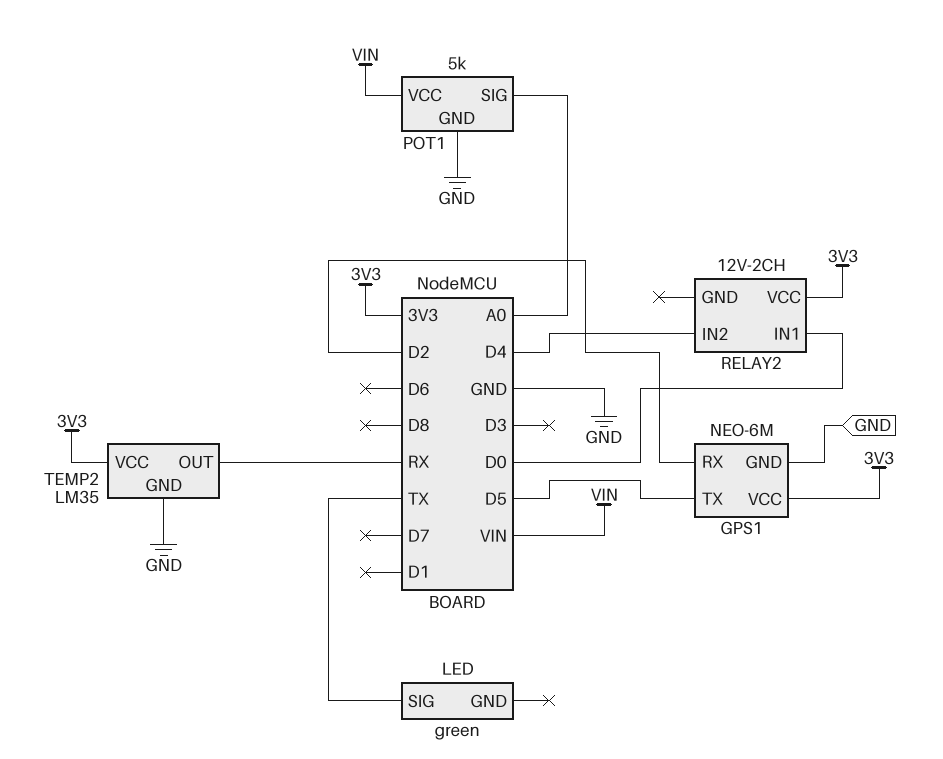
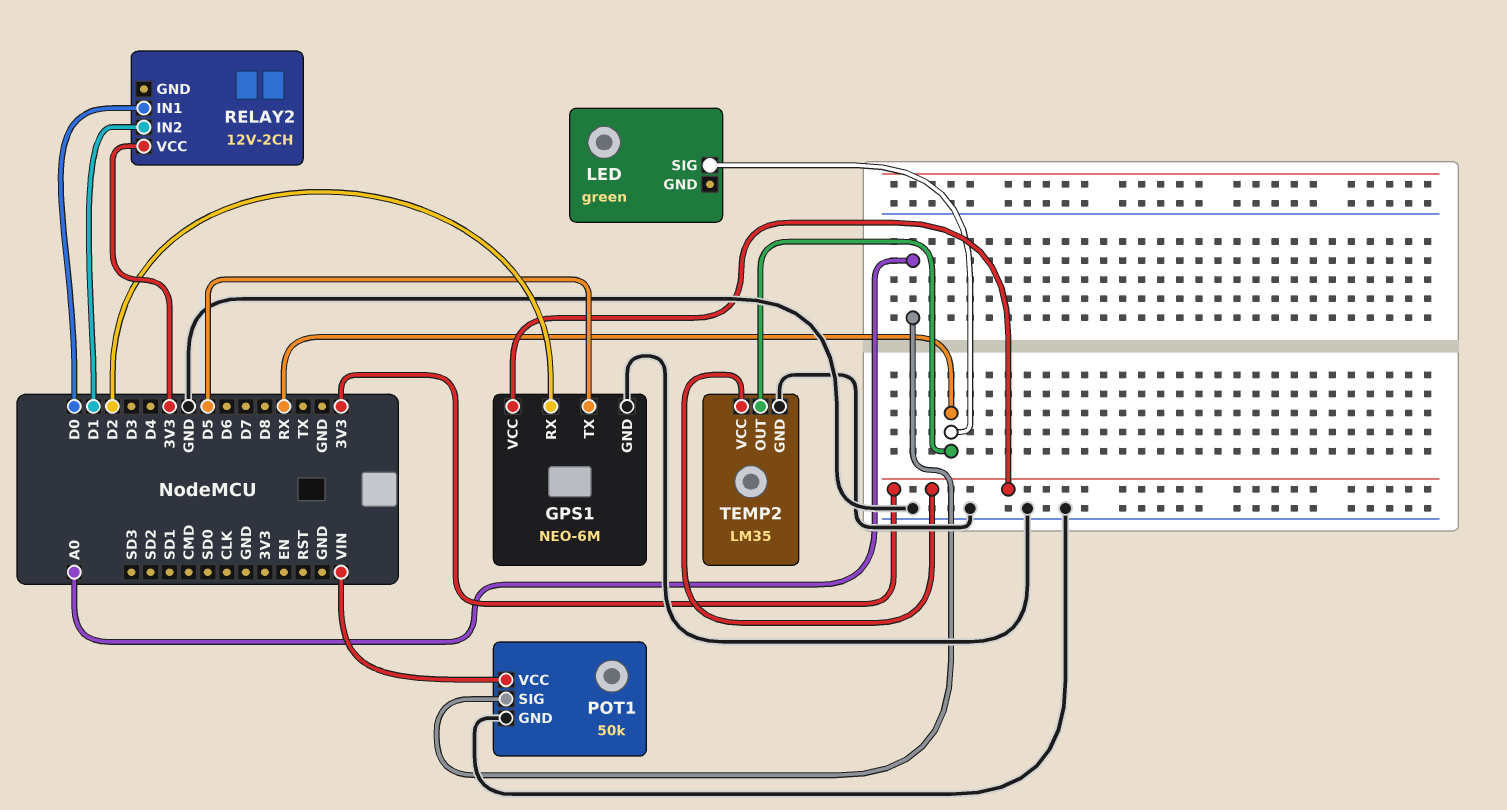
LED pin SIG: TX -> RX
POT1: 5k -> 50k
RELAY2 pin IN2: D4 -> D1

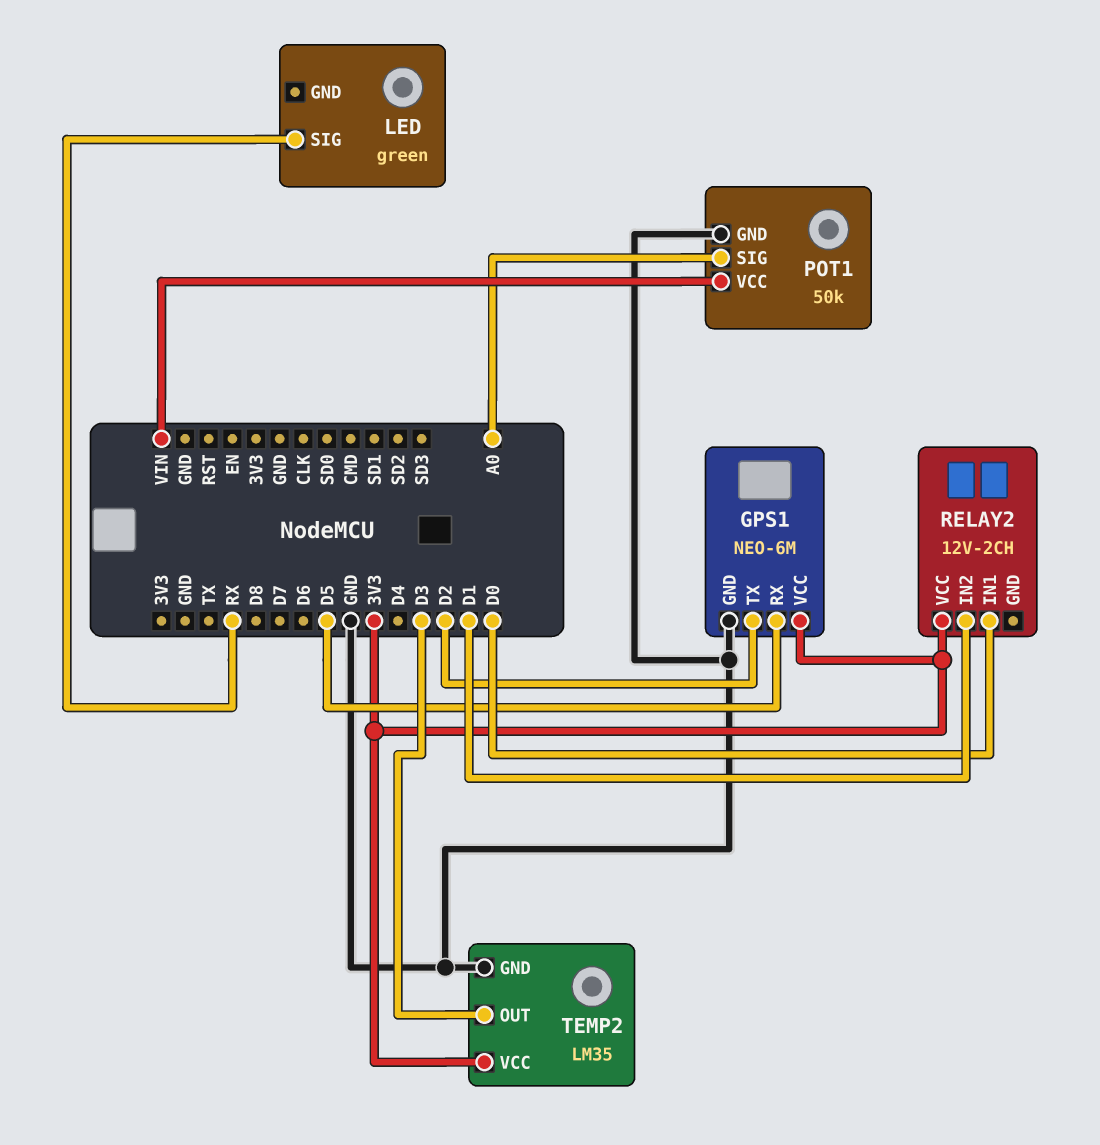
GPS1 pin RX: D2 -> D5
GPS1 pin TX: D5 -> D2
TEMP2 pin OUT: RX -> D3

